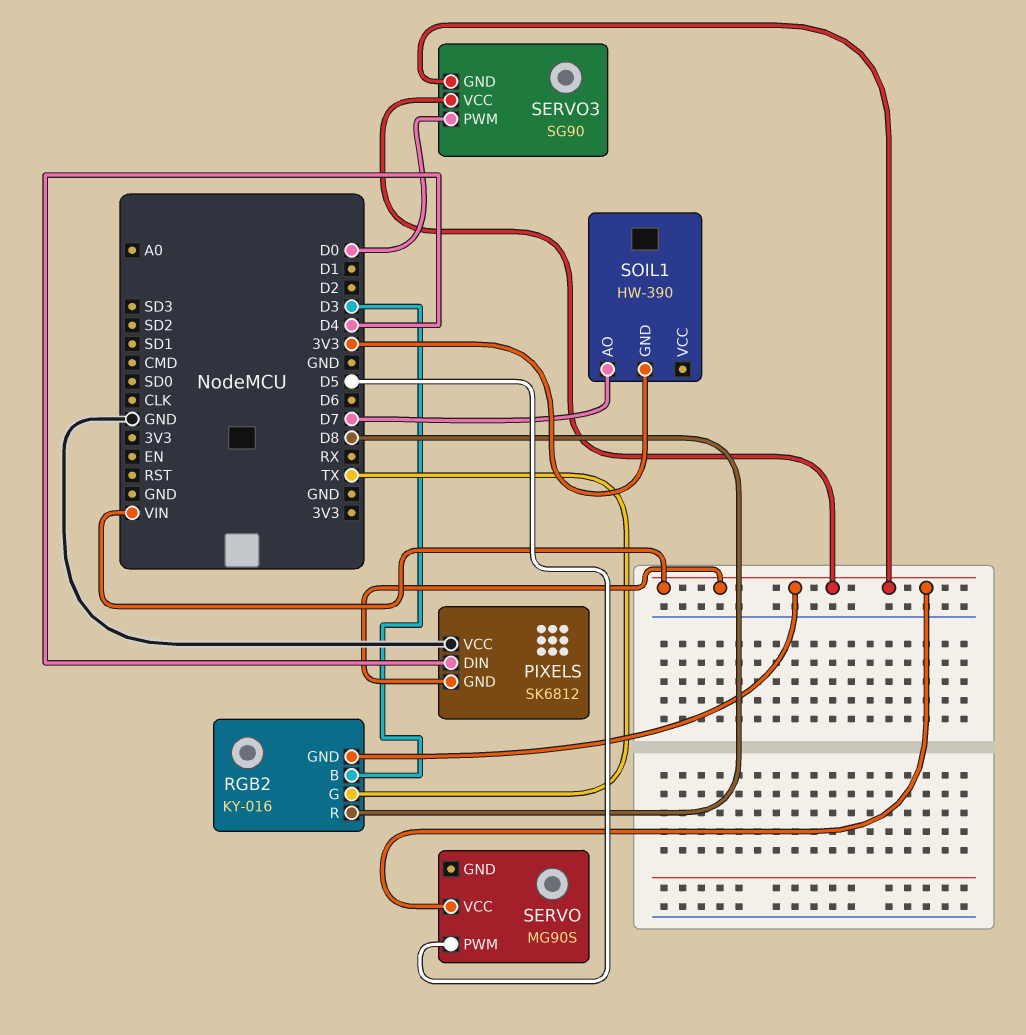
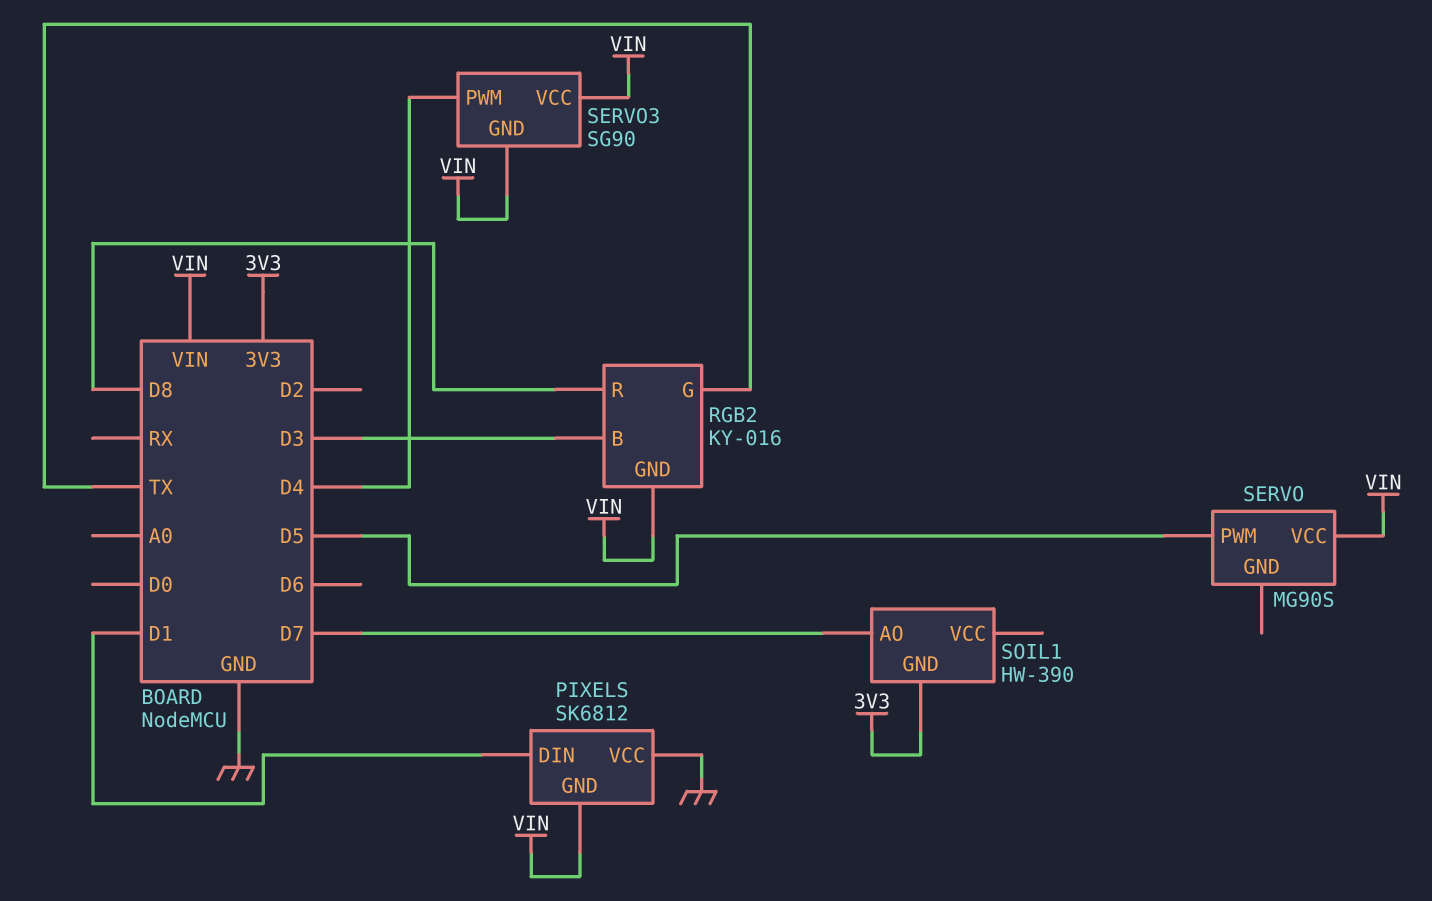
PIXELS pin DIN: D4 -> D1
SERVO3 pin PWM: D0 -> D4

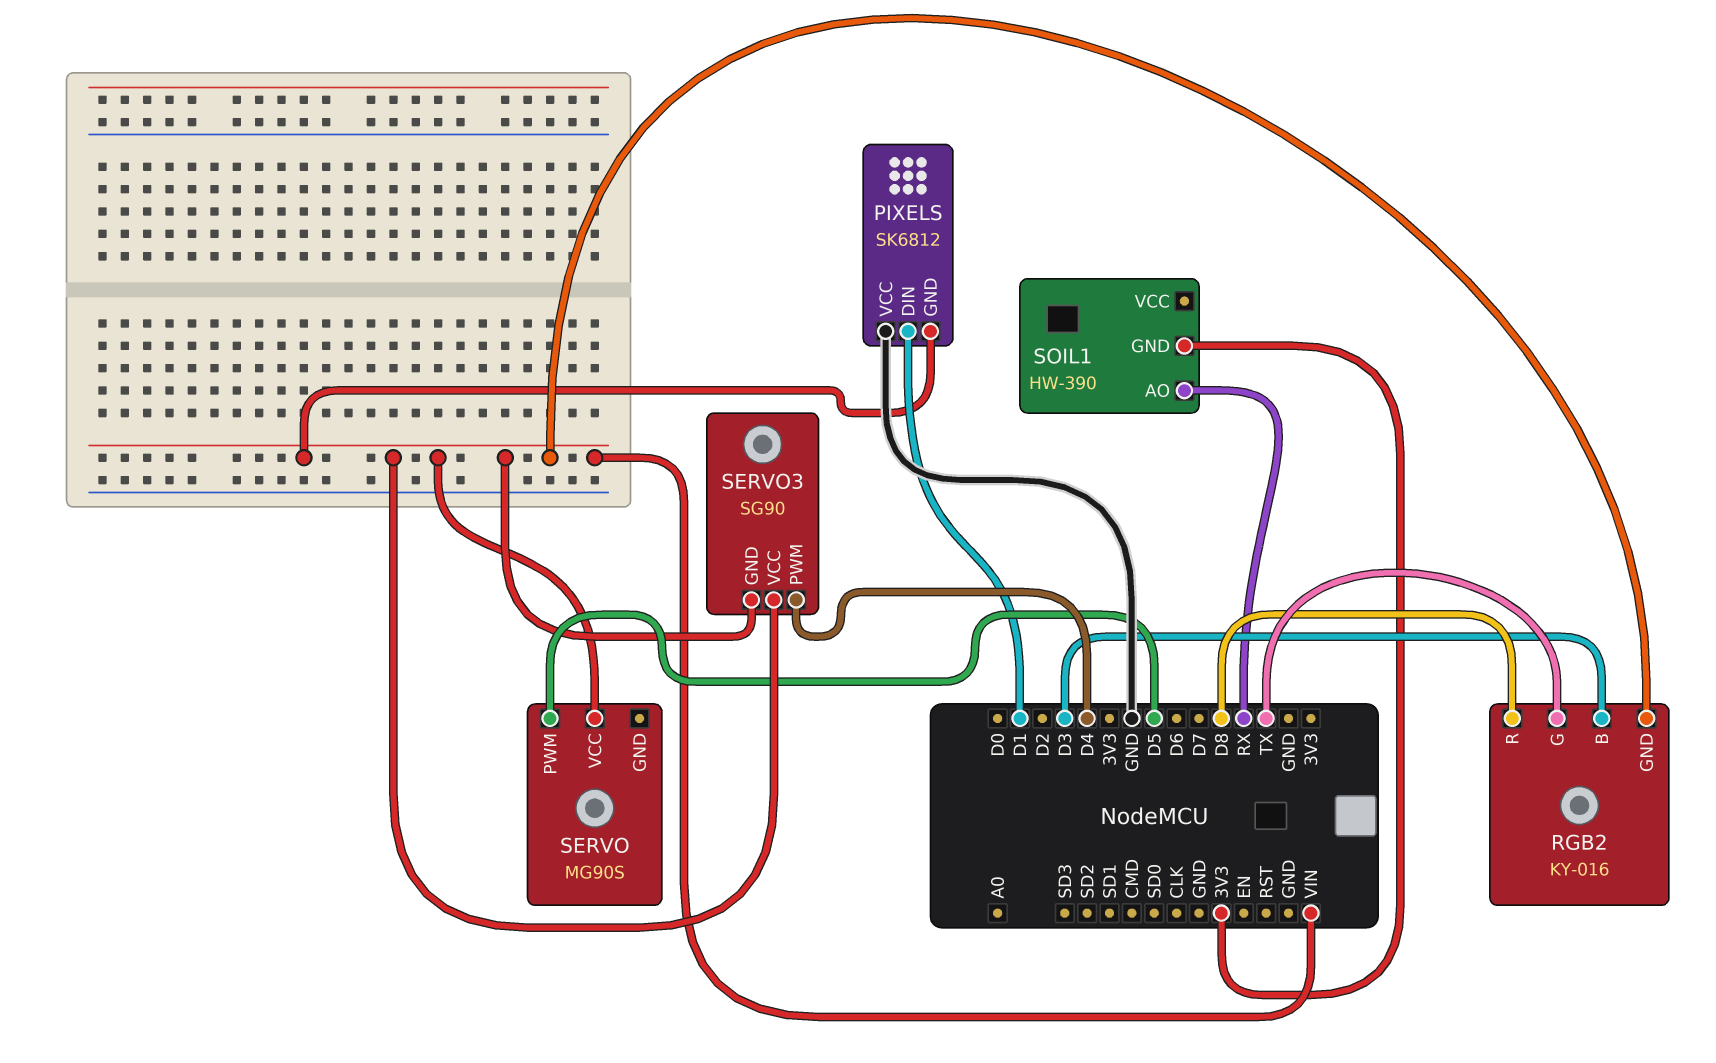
SOIL1 pin AO: D7 -> RX

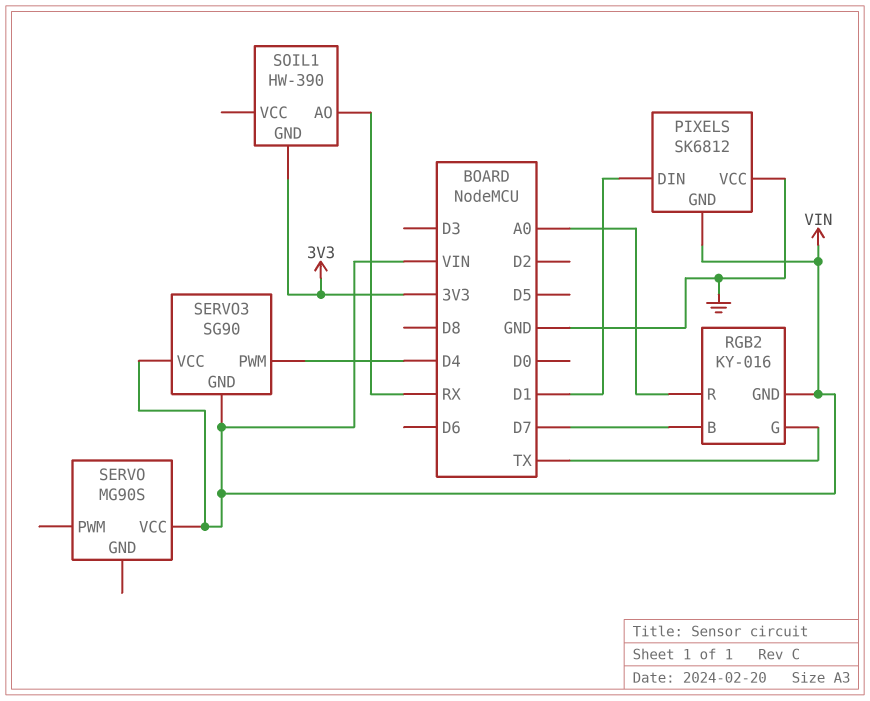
RGB2 pin B: D3 -> D7
RGB2 pin R: D8 -> A0
SERVO pin PWM: D5 -> none

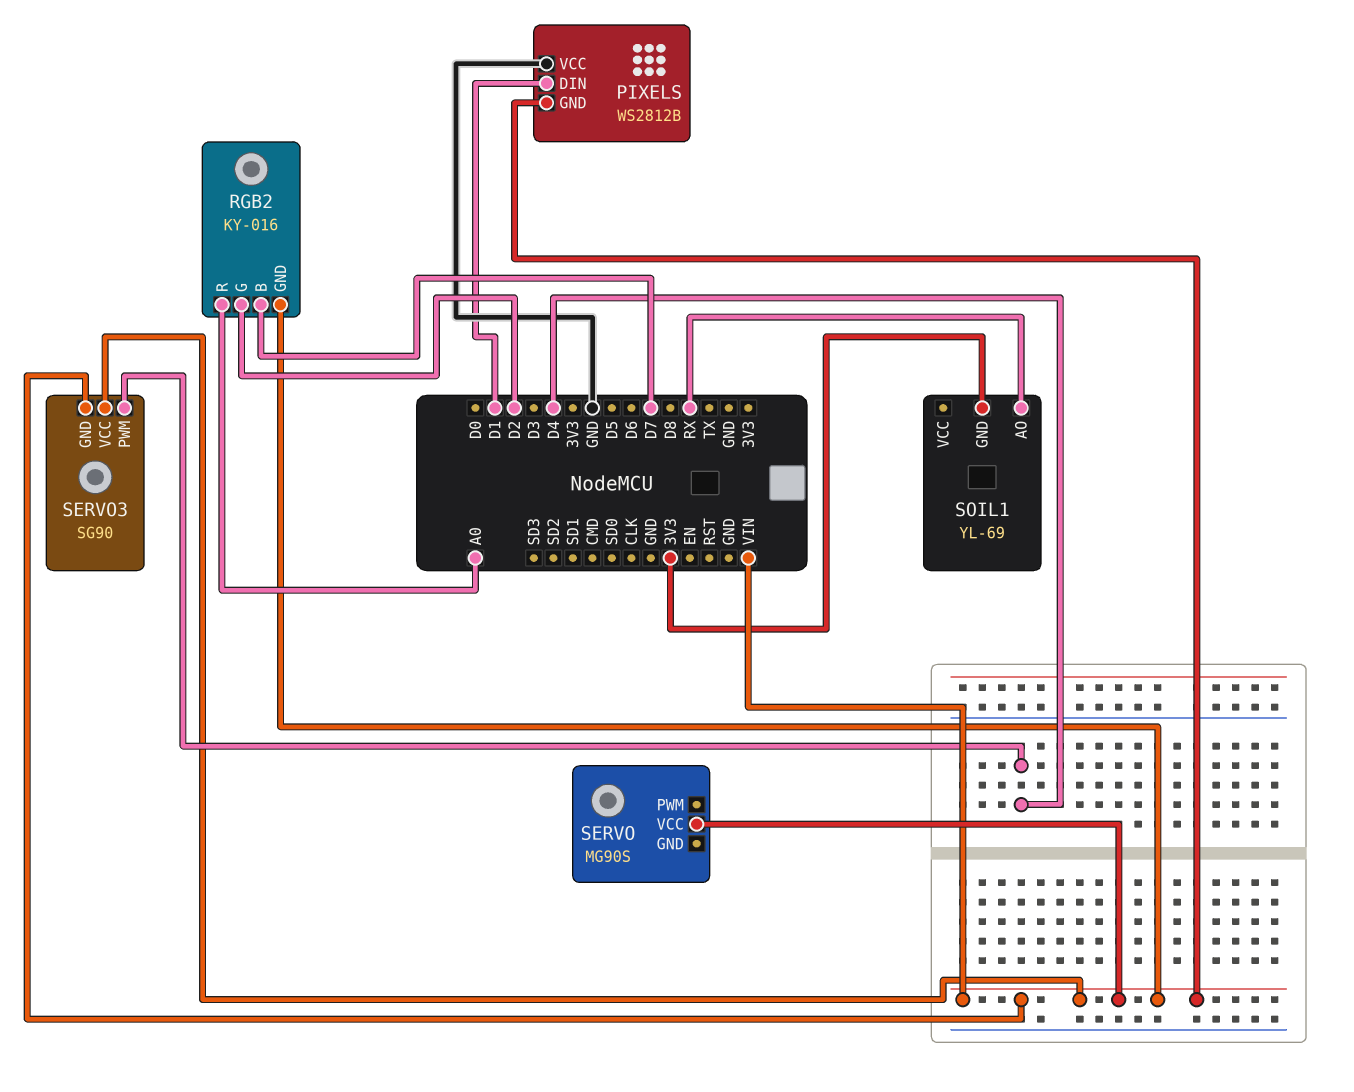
PIXELS: SK6812 -> WS2812B
RGB2 pin G: TX -> D2
SOIL1: HW-390 -> YL-69

